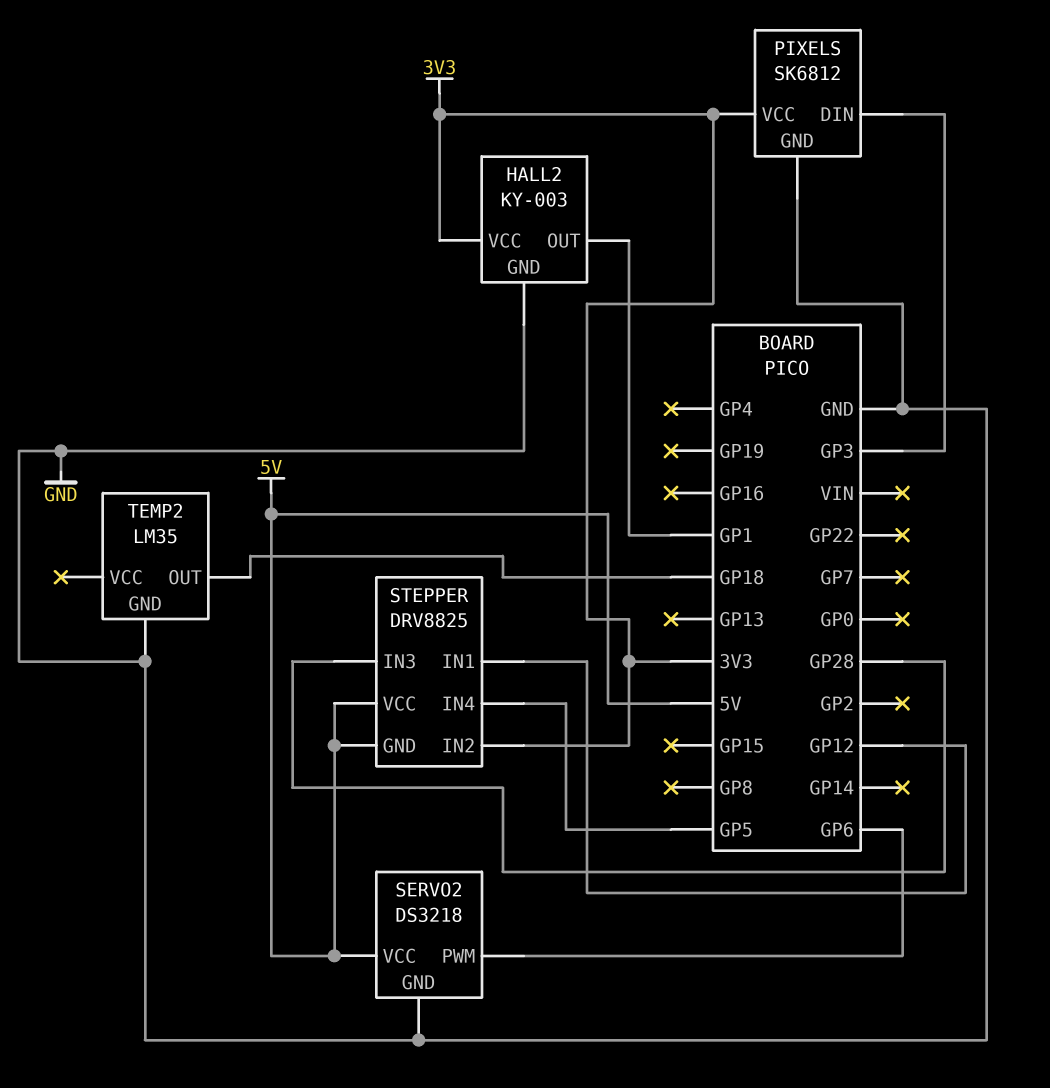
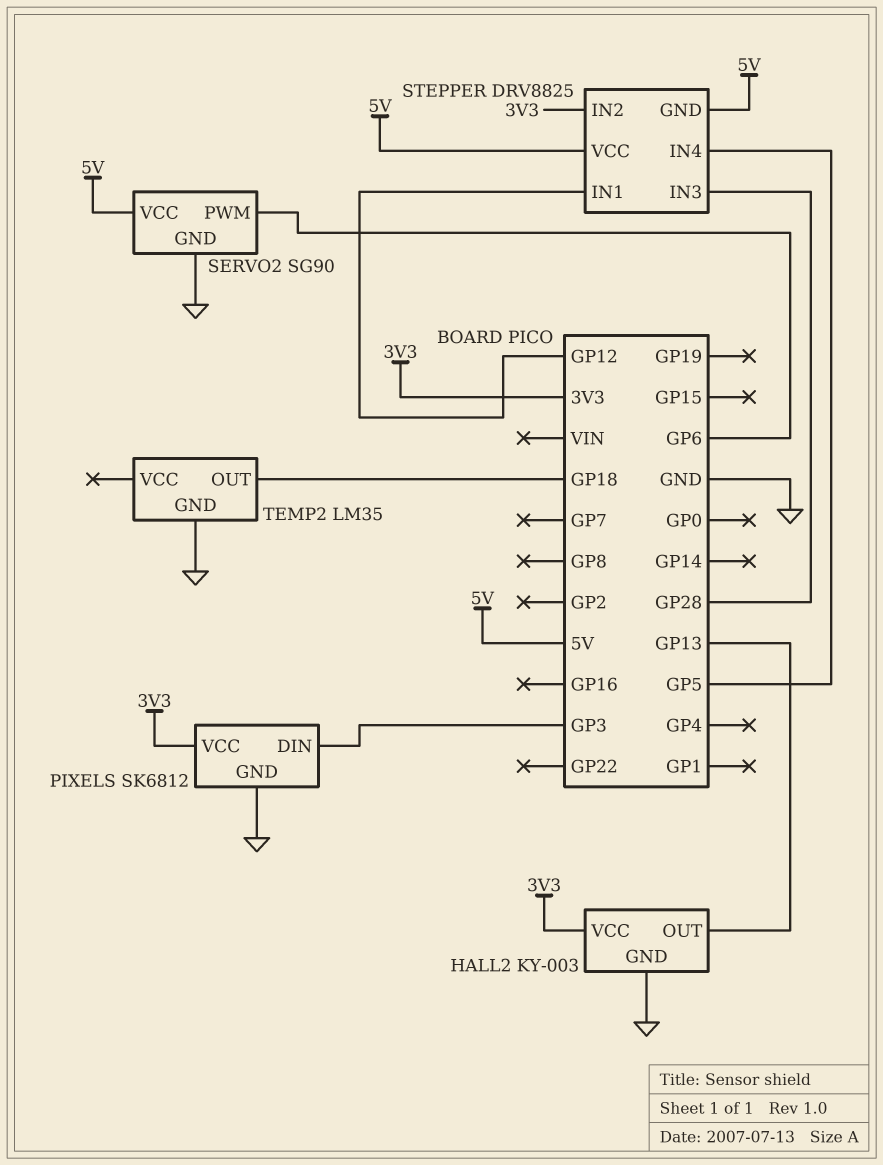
HALL2 pin OUT: GP1 -> GP13
SERVO2: DS3218 -> SG90

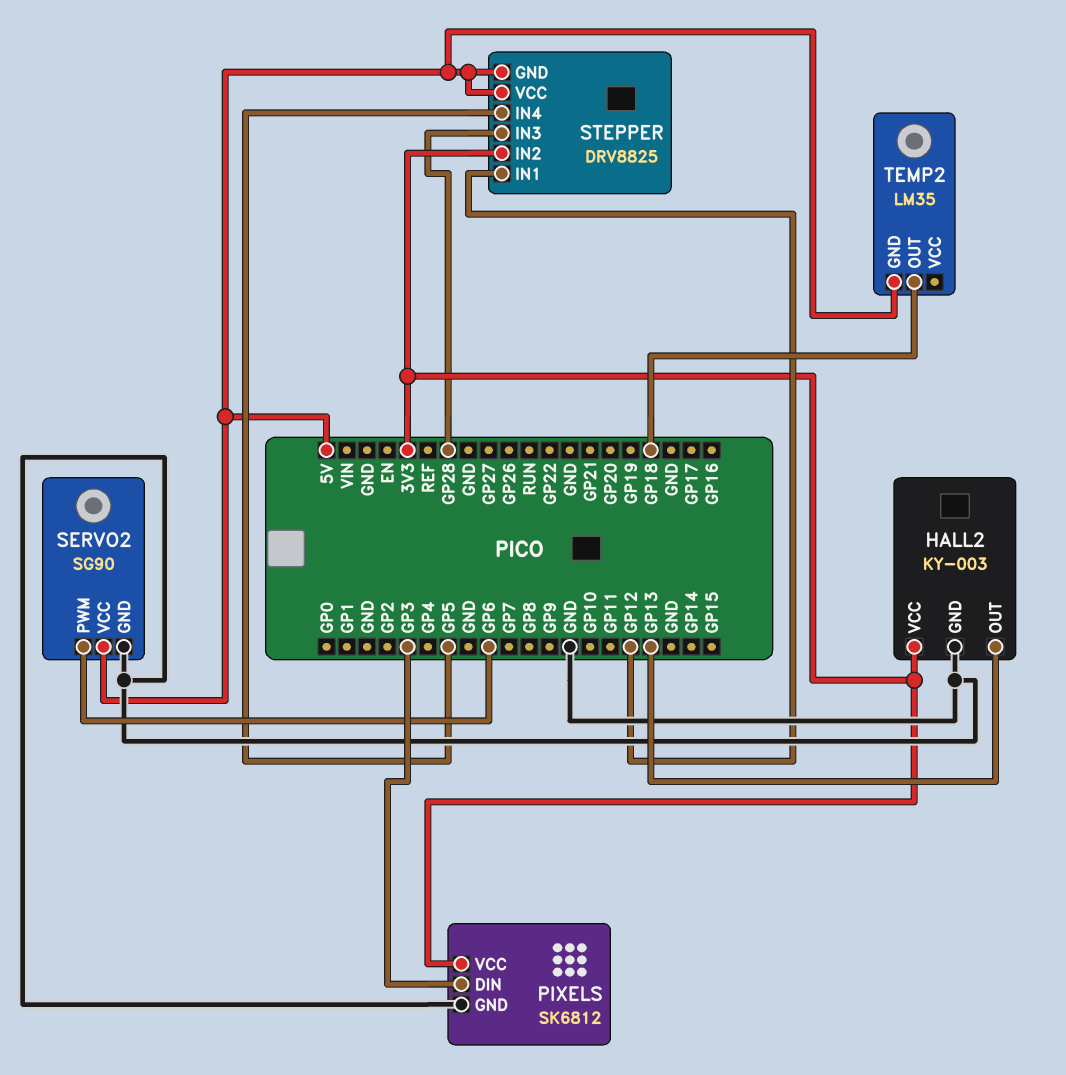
TEMP2 pin GND: GND -> 5V

